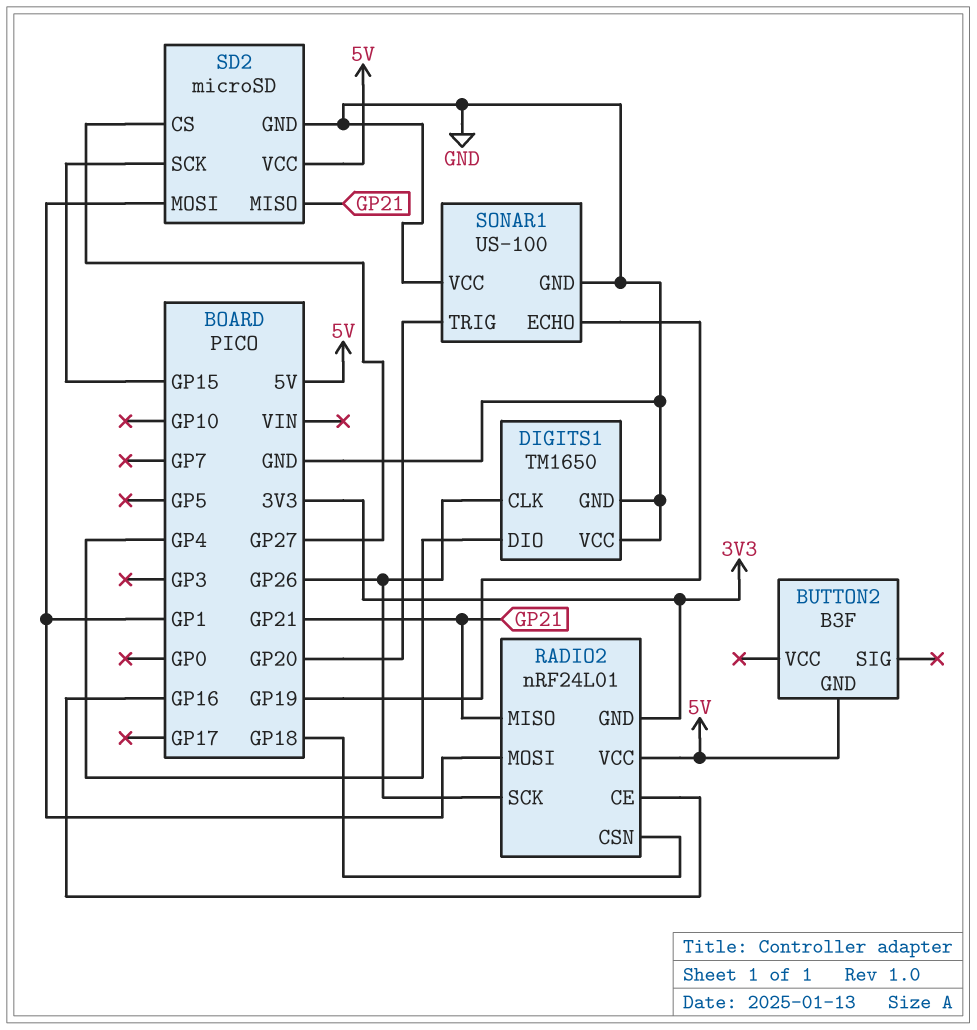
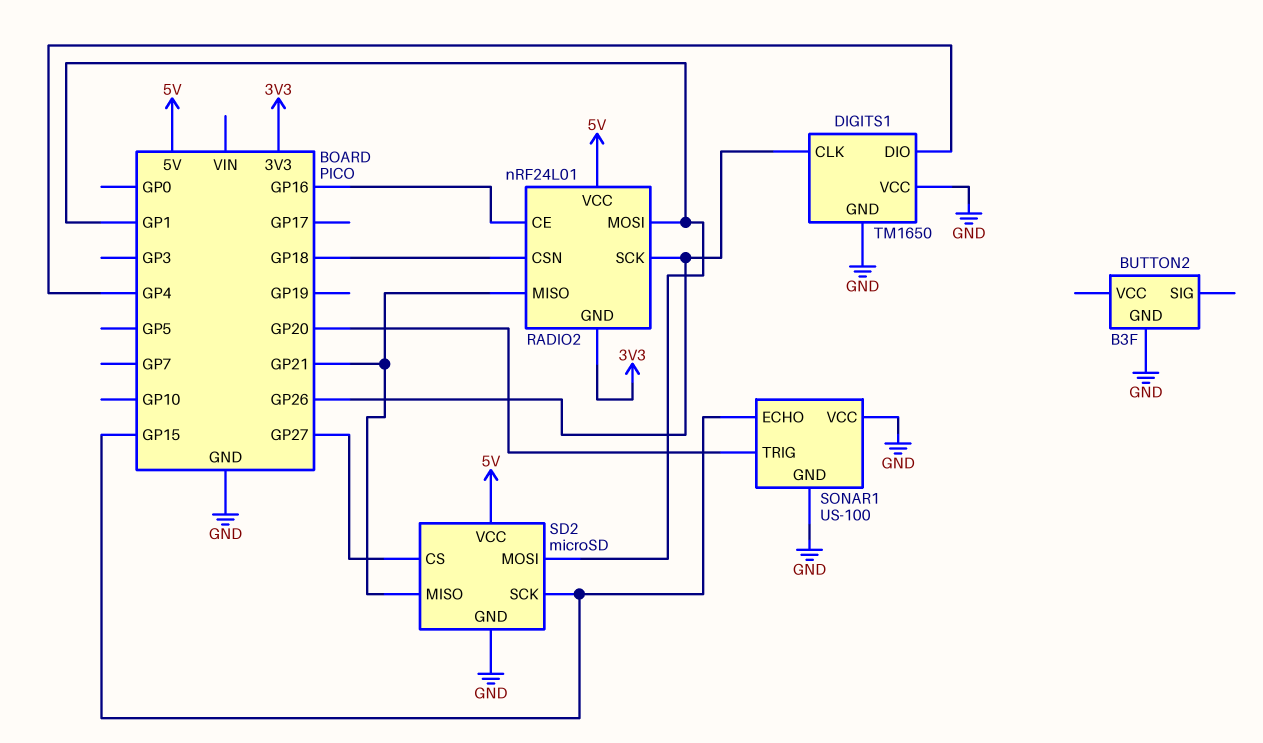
BUTTON2 pin GND: 5V -> GND
SONAR1 pin ECHO: GP19 -> GP15

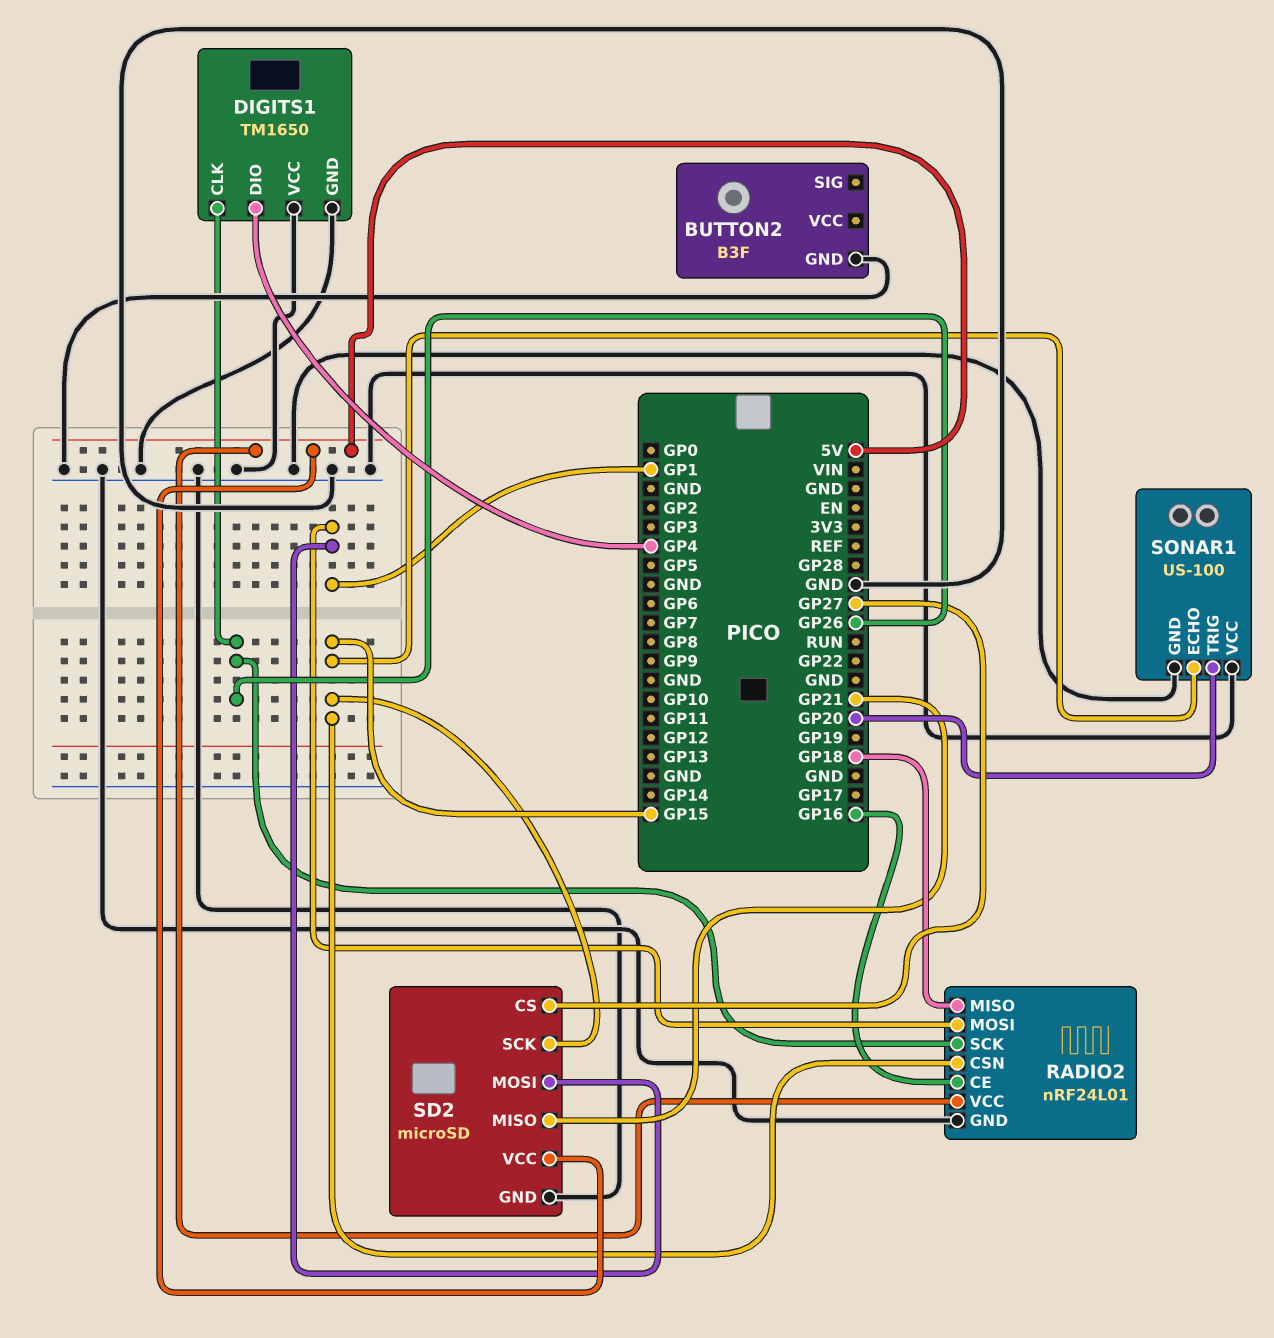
RADIO2 pin CSN: GP18 -> GP15
RADIO2 pin GND: 3V3 -> GND
RADIO2 pin MISO: GP21 -> GP18

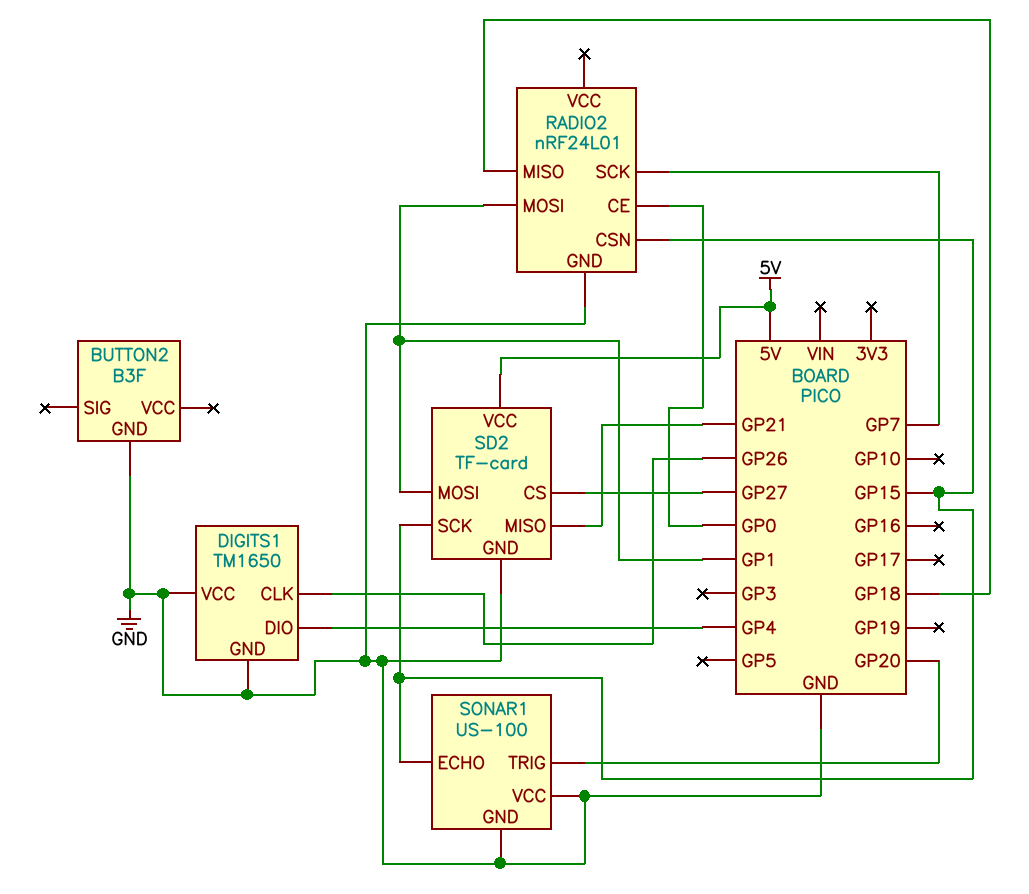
RADIO2 pin CE: GP16 -> GP0
RADIO2 pin SCK: GP26 -> GP7
RADIO2 pin VCC: 5V -> none
SD2: microSD -> TF-card

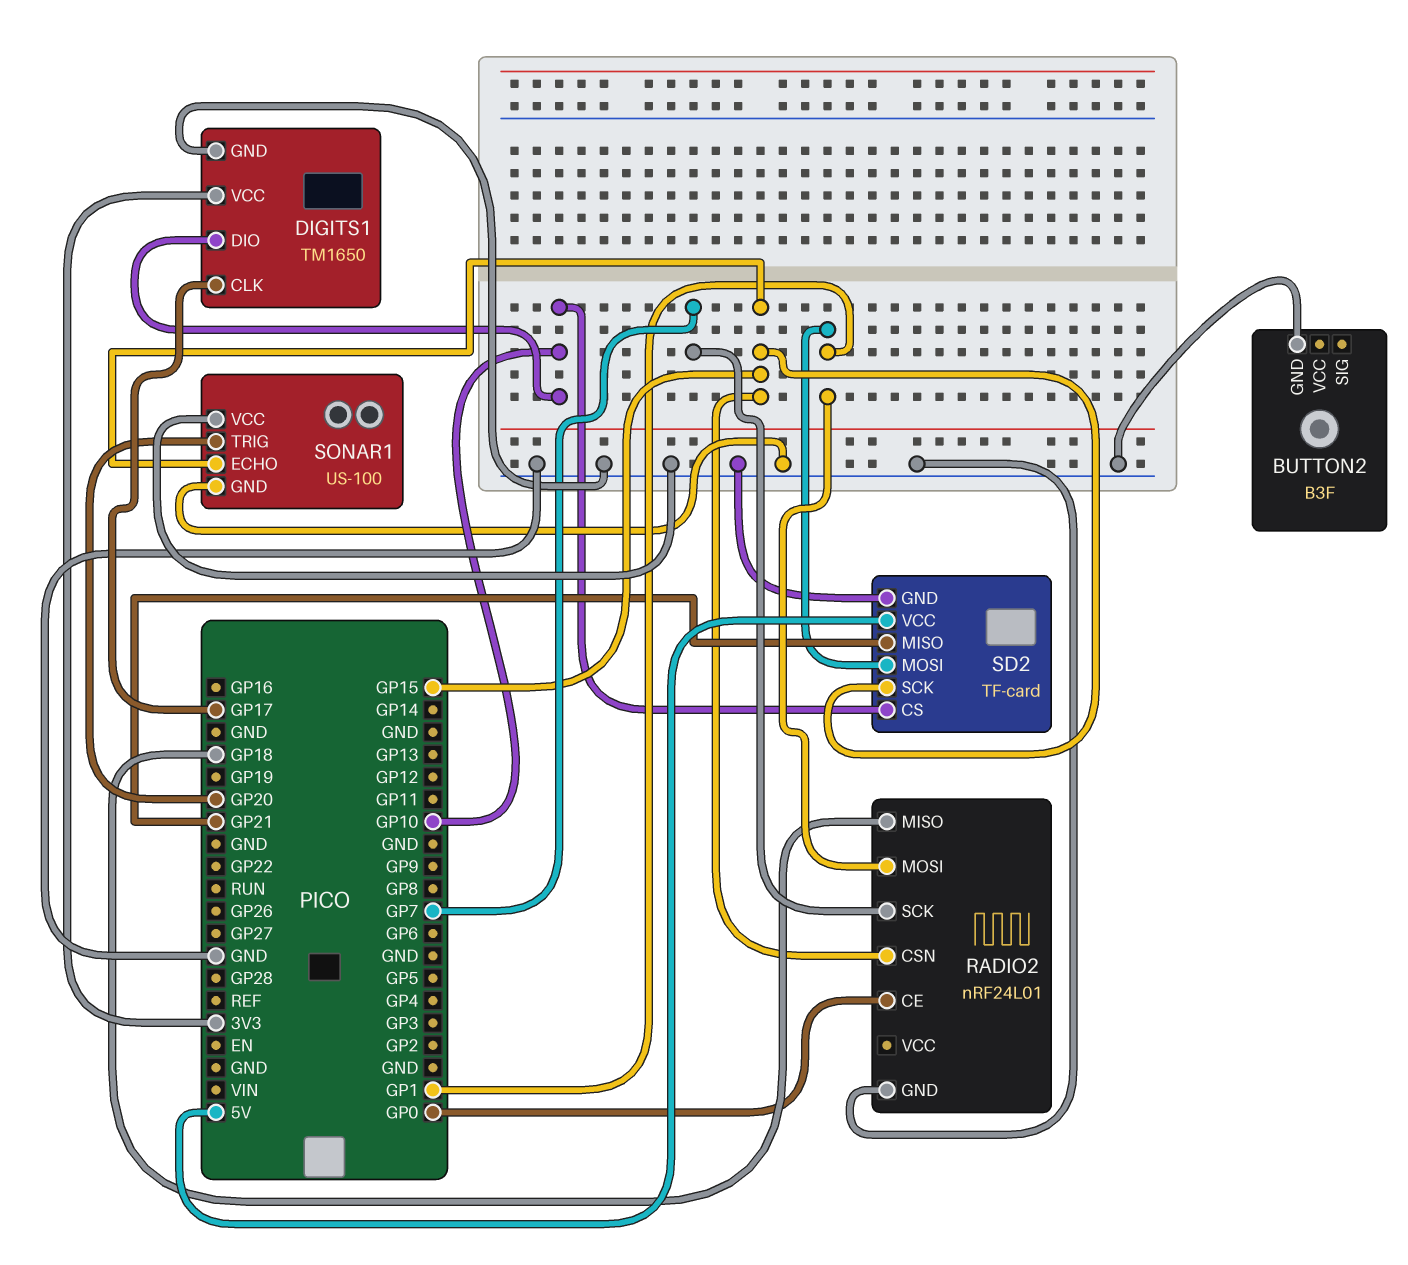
DIGITS1 pin CLK: GP26 -> GP17
DIGITS1 pin DIO: GP4 -> GP10
DIGITS1 pin VCC: GND -> 3V3
SD2 pin CS: GP27 -> GP10

